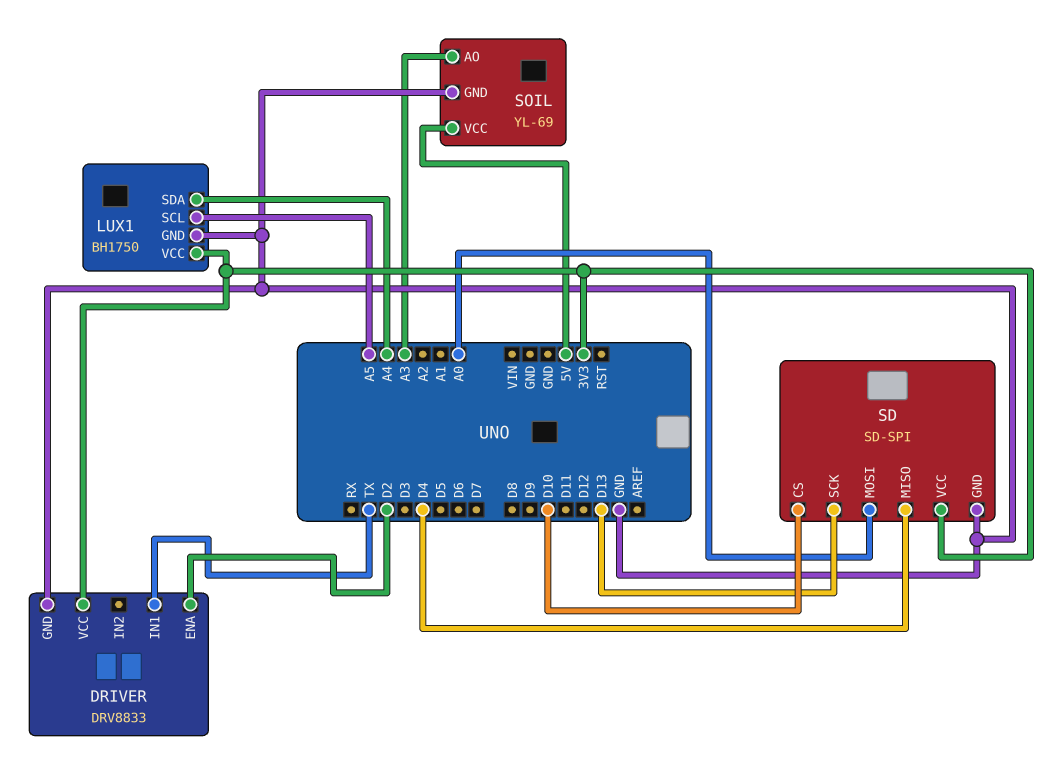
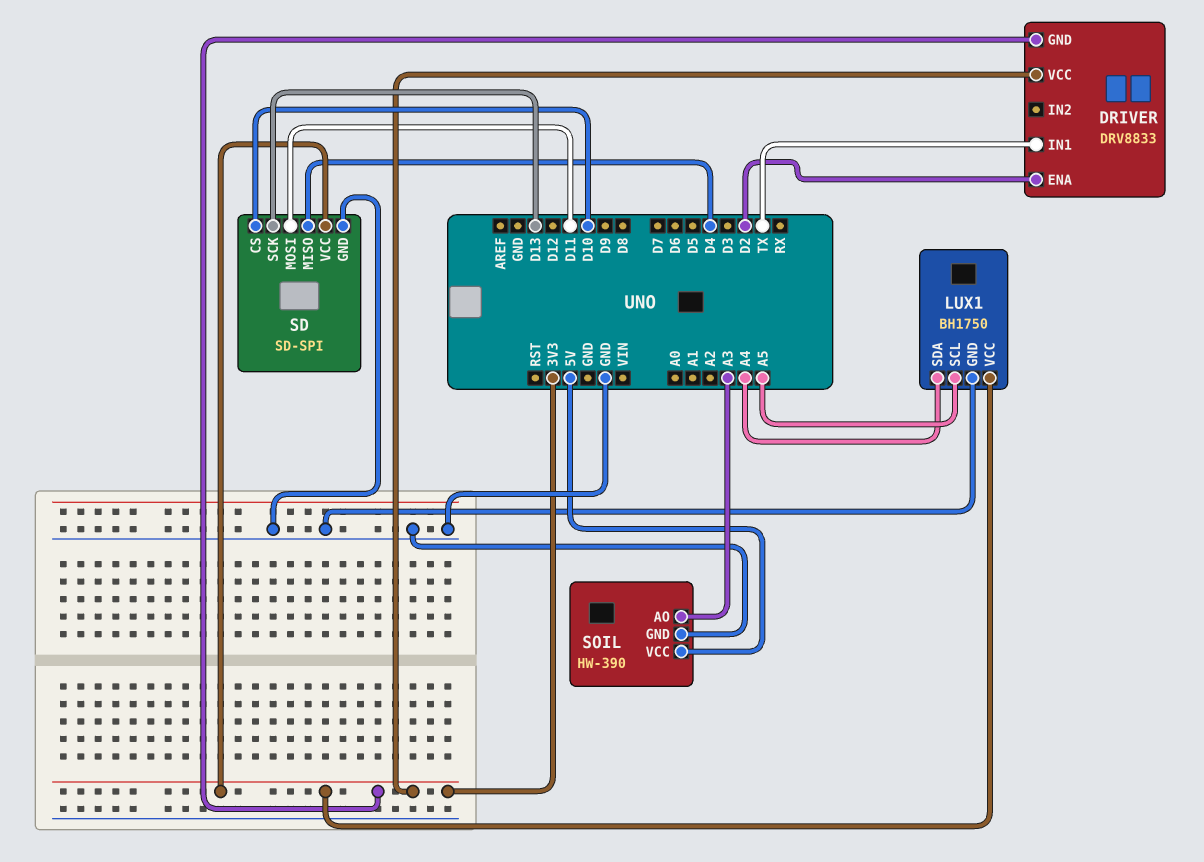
DRIVER pin GND: GND -> 3V3
SD pin MOSI: A0 -> D11
SOIL: YL-69 -> HW-390

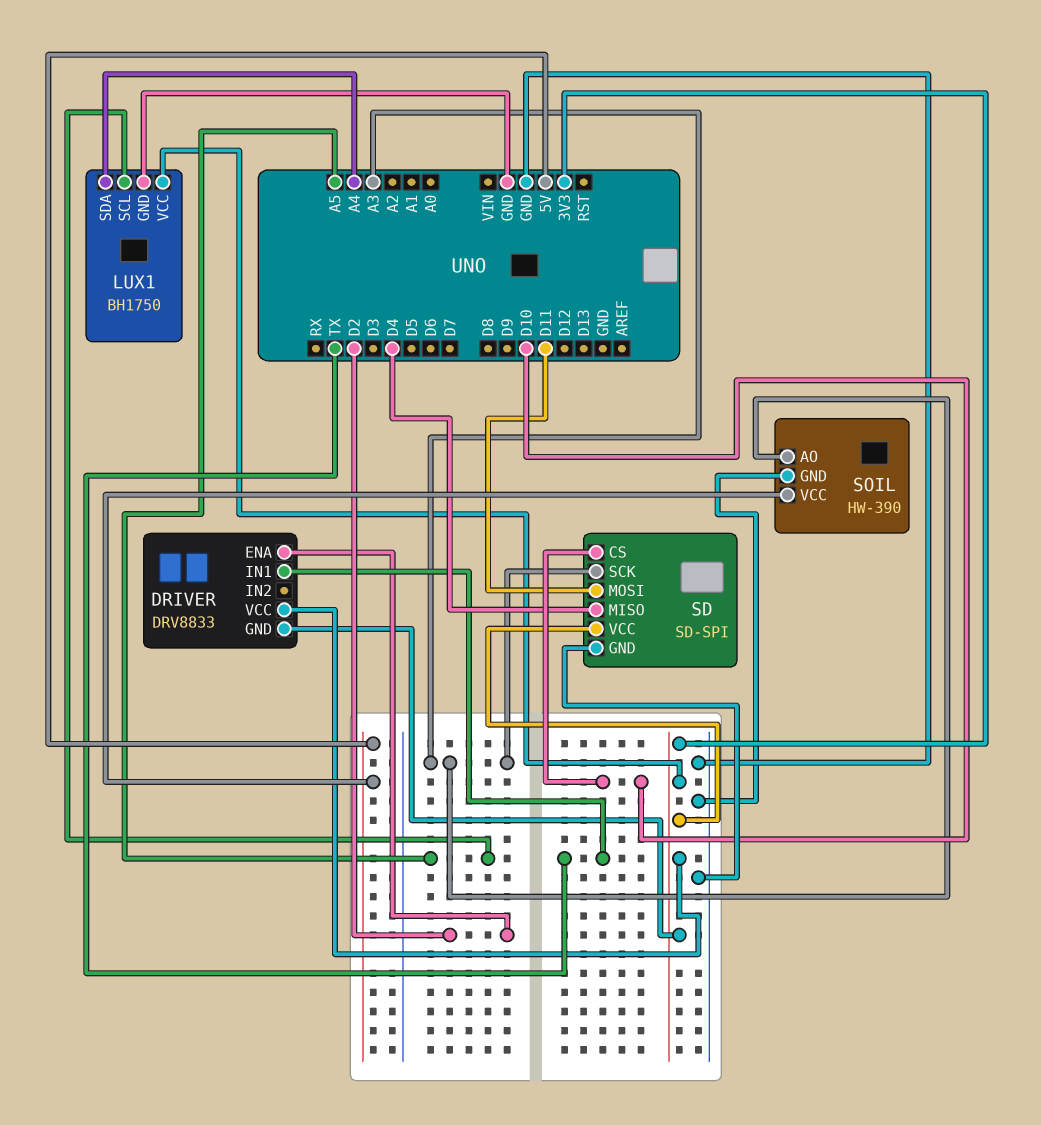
SD pin SCK: D13 -> A3

